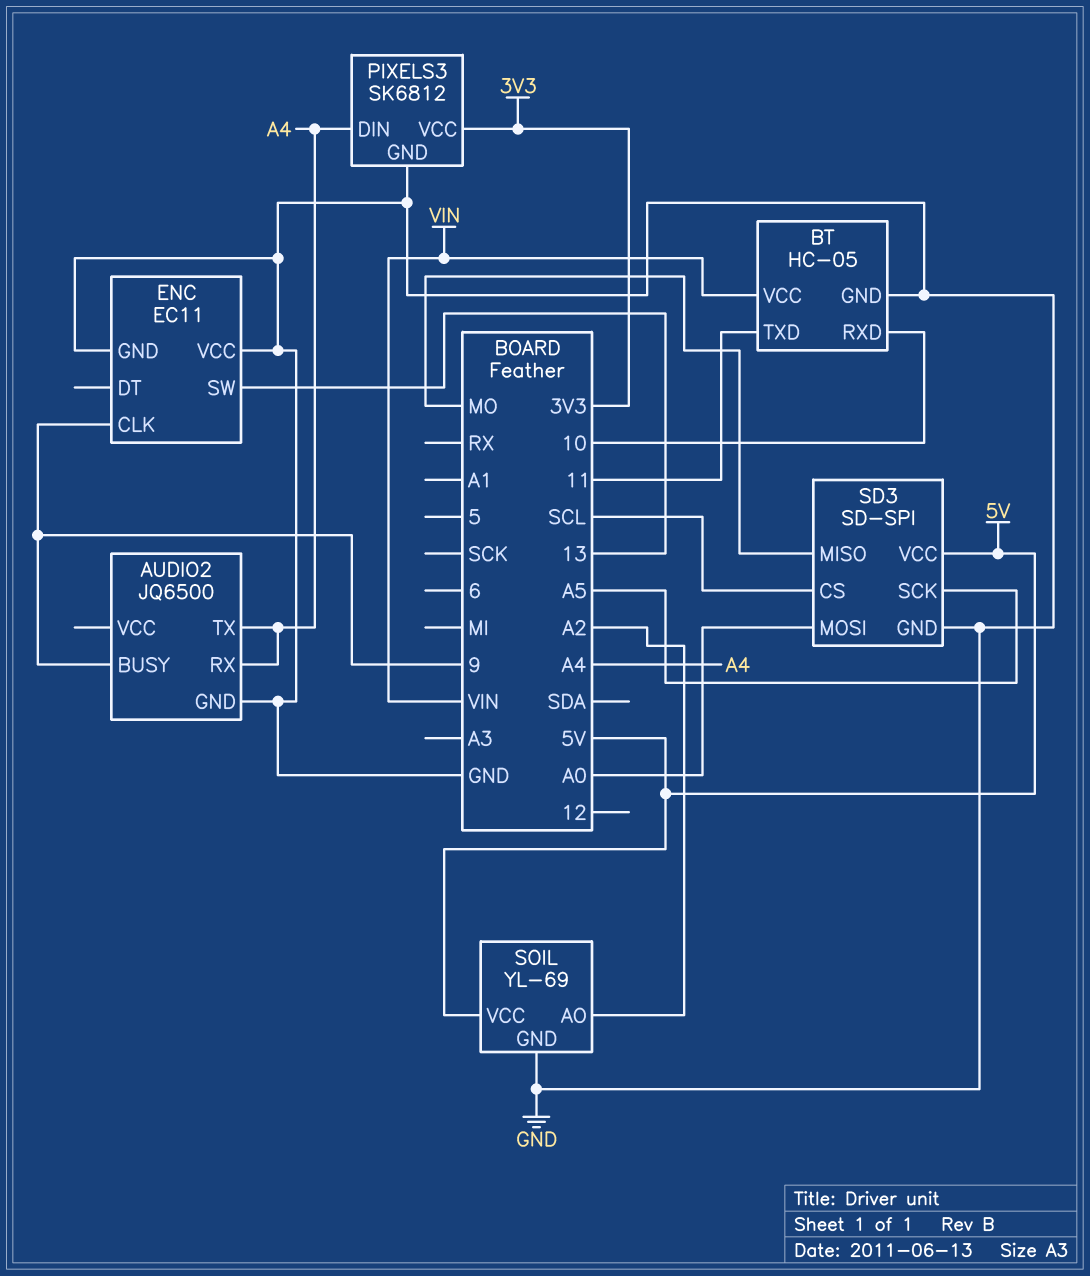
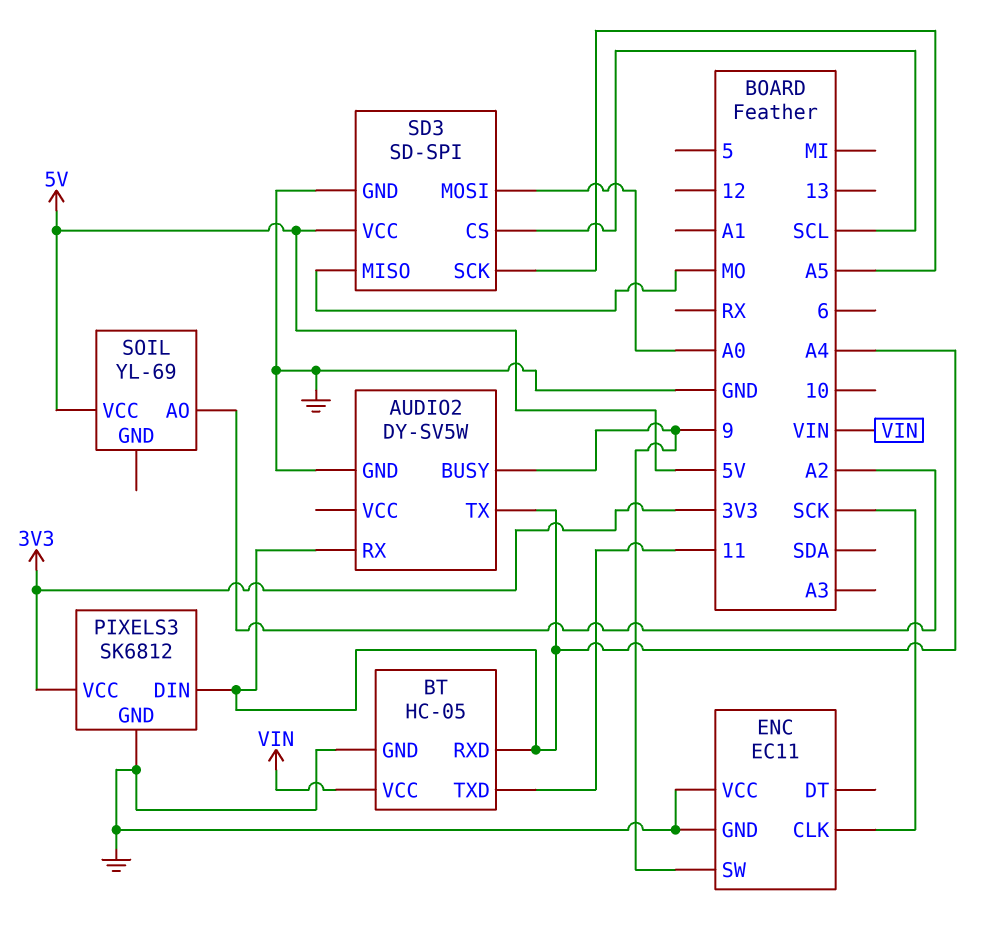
AUDIO2: JQ6500 -> DY-SV5W
BT pin RXD: 10 -> A4
ENC pin CLK: 9 -> SCK
ENC pin SW: 13 -> 9
SOIL pin GND: GND -> none

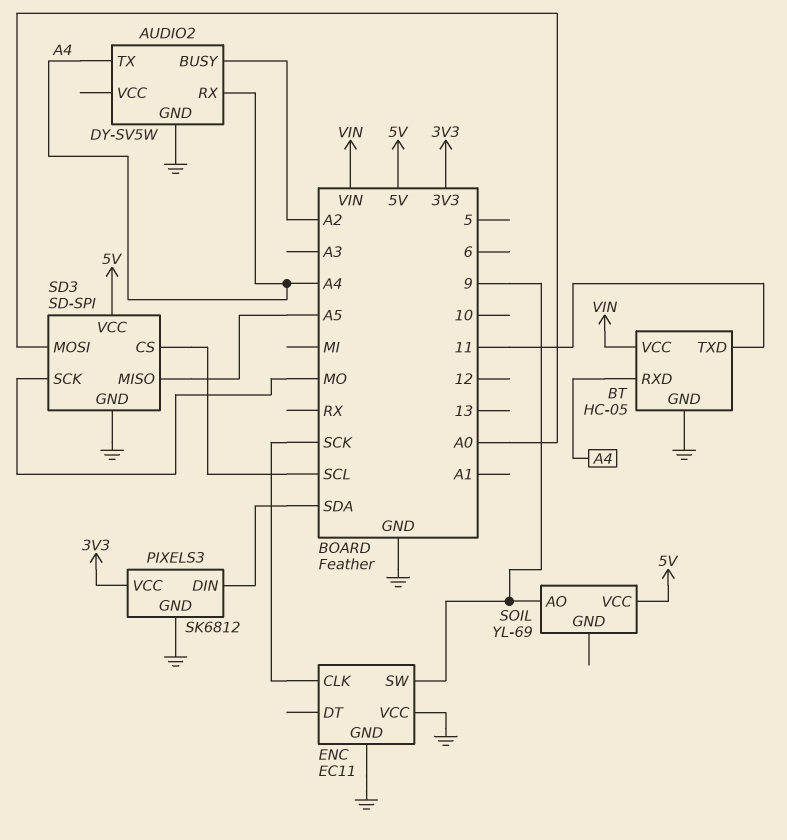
AUDIO2 pin BUSY: 9 -> A2
PIXELS3 pin DIN: A4 -> SDA
SD3 pin MISO: MO -> A5
SD3 pin SCK: A5 -> MO
SOIL pin AO: A2 -> 9

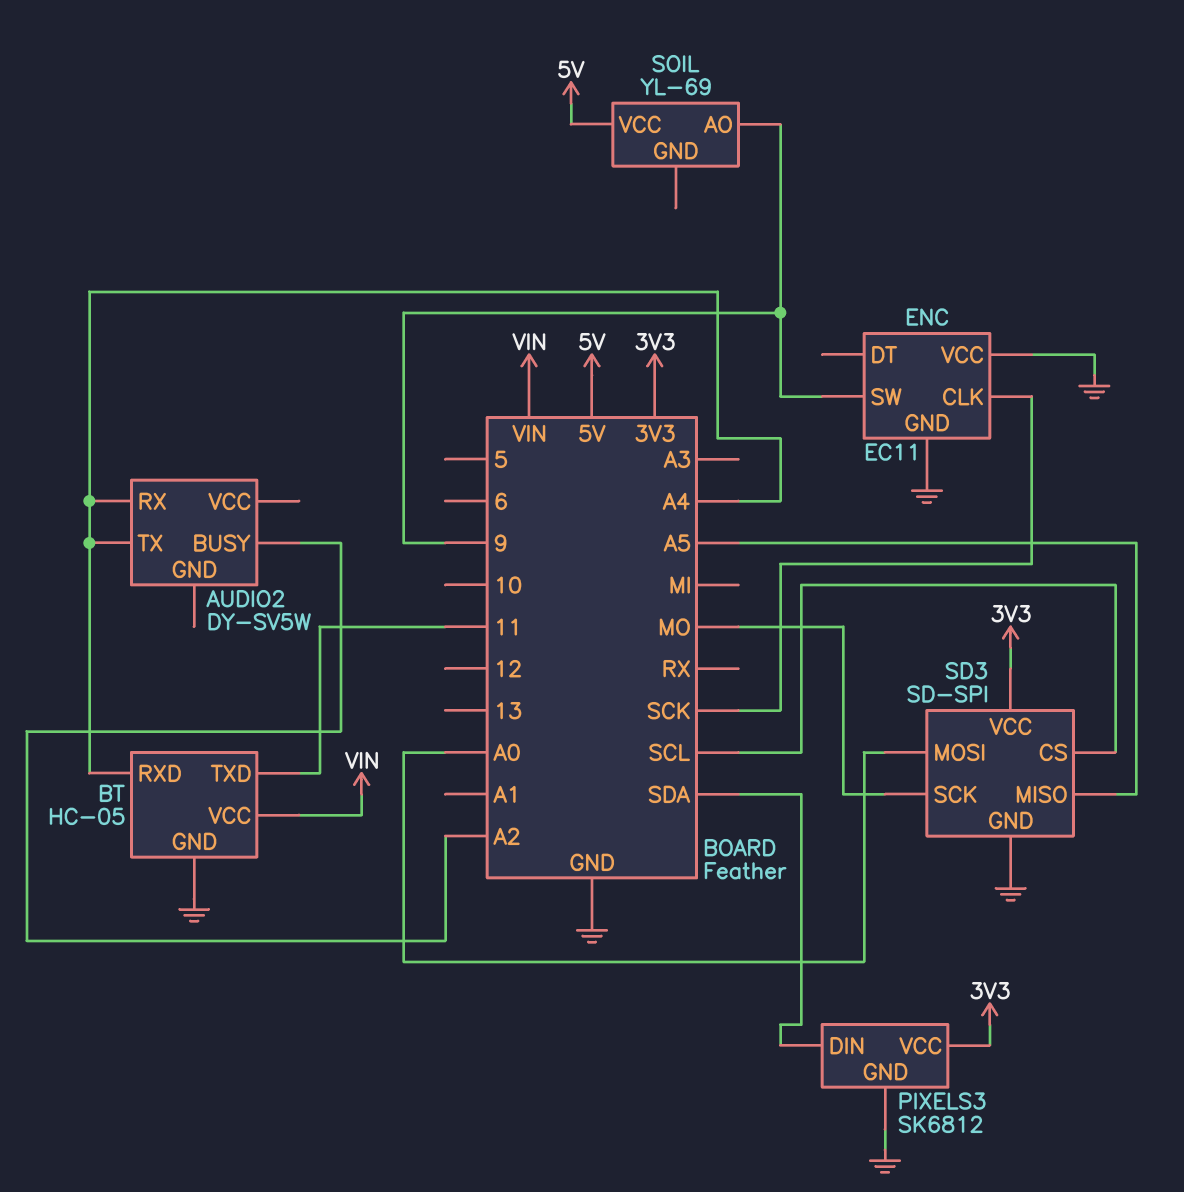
AUDIO2 pin GND: GND -> none
SD3 pin VCC: 5V -> 3V3

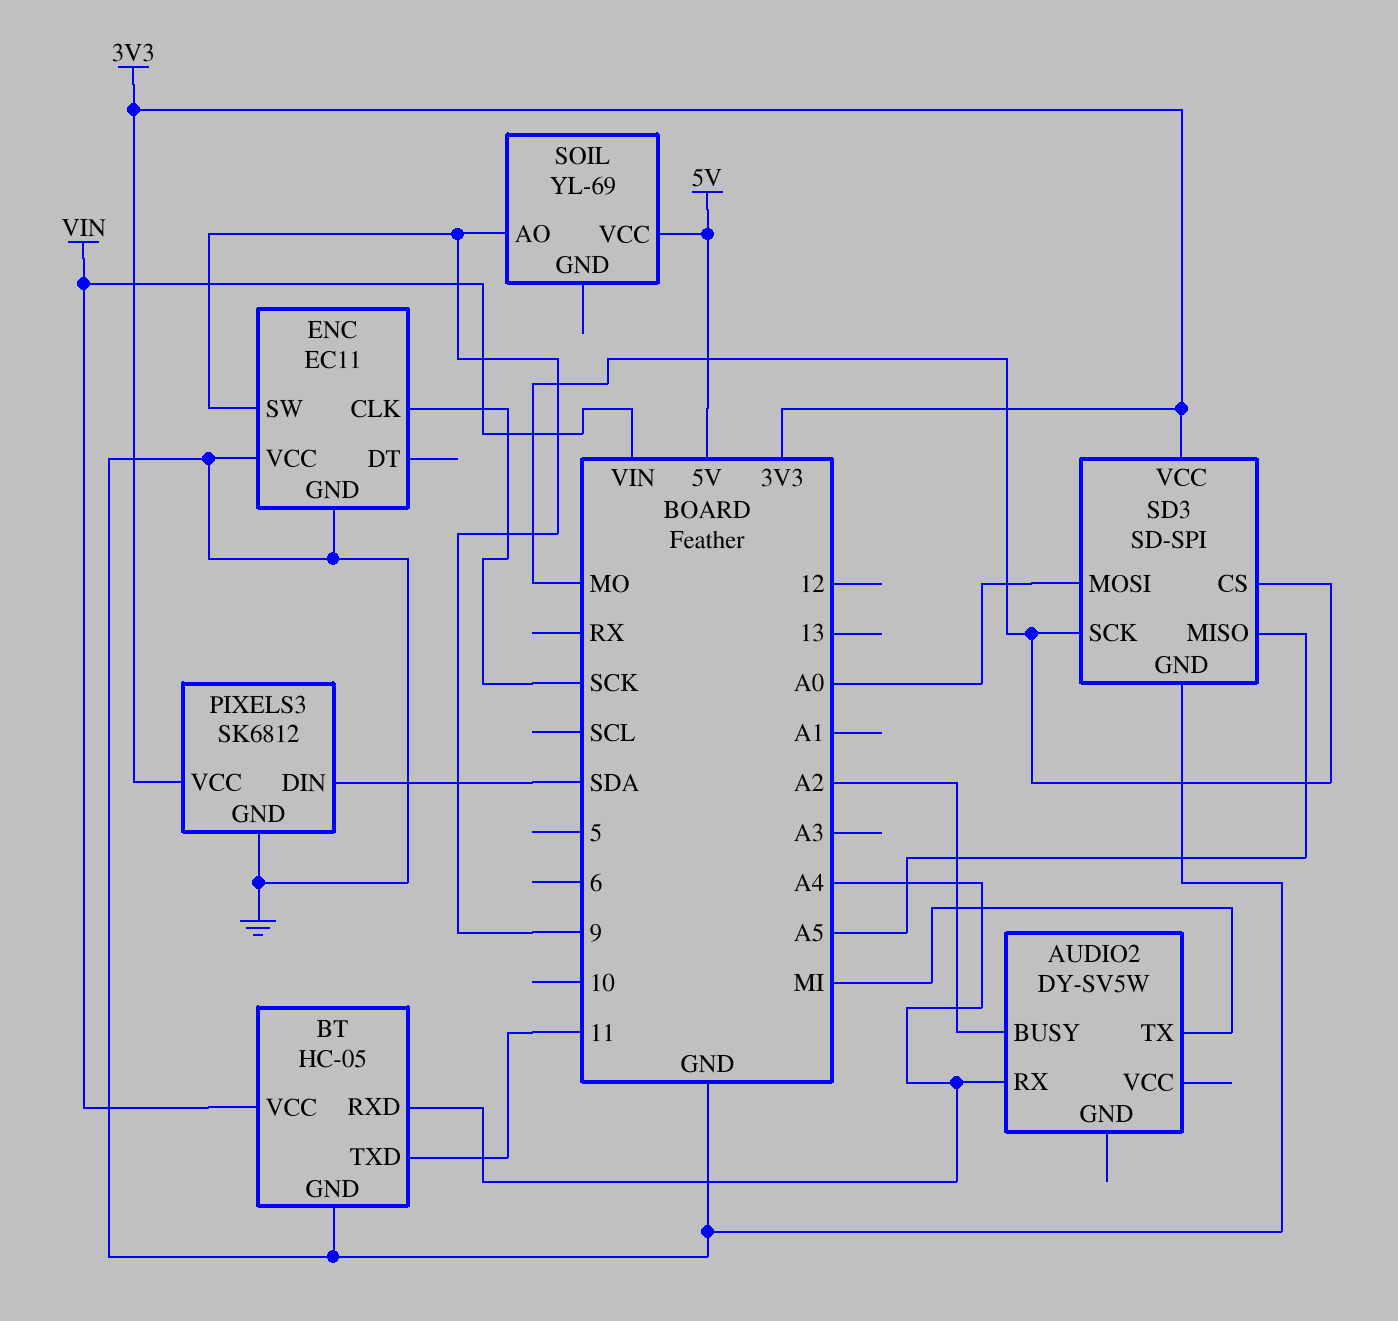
AUDIO2 pin TX: A4 -> MI
SD3 pin CS: SCL -> MO

